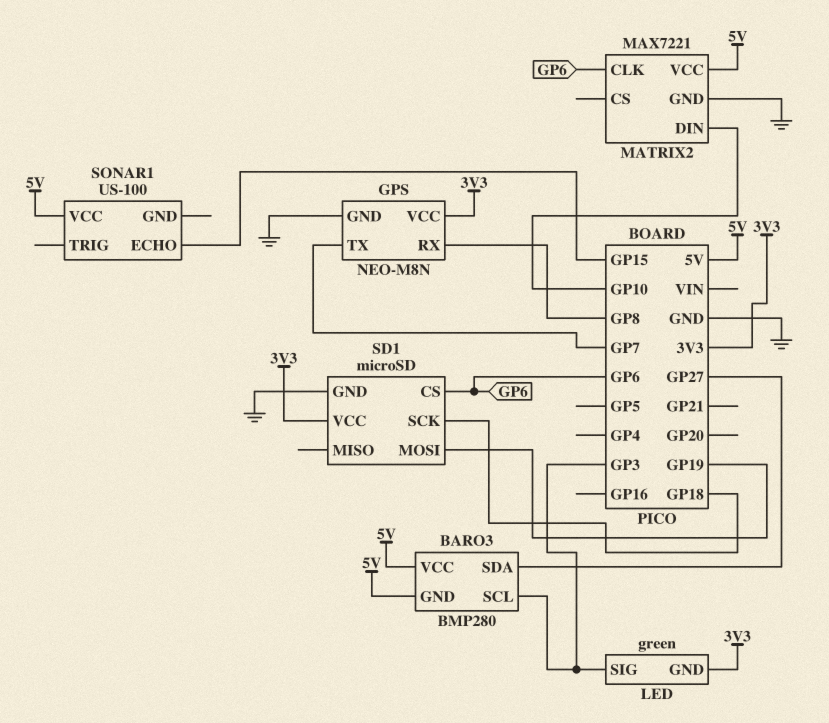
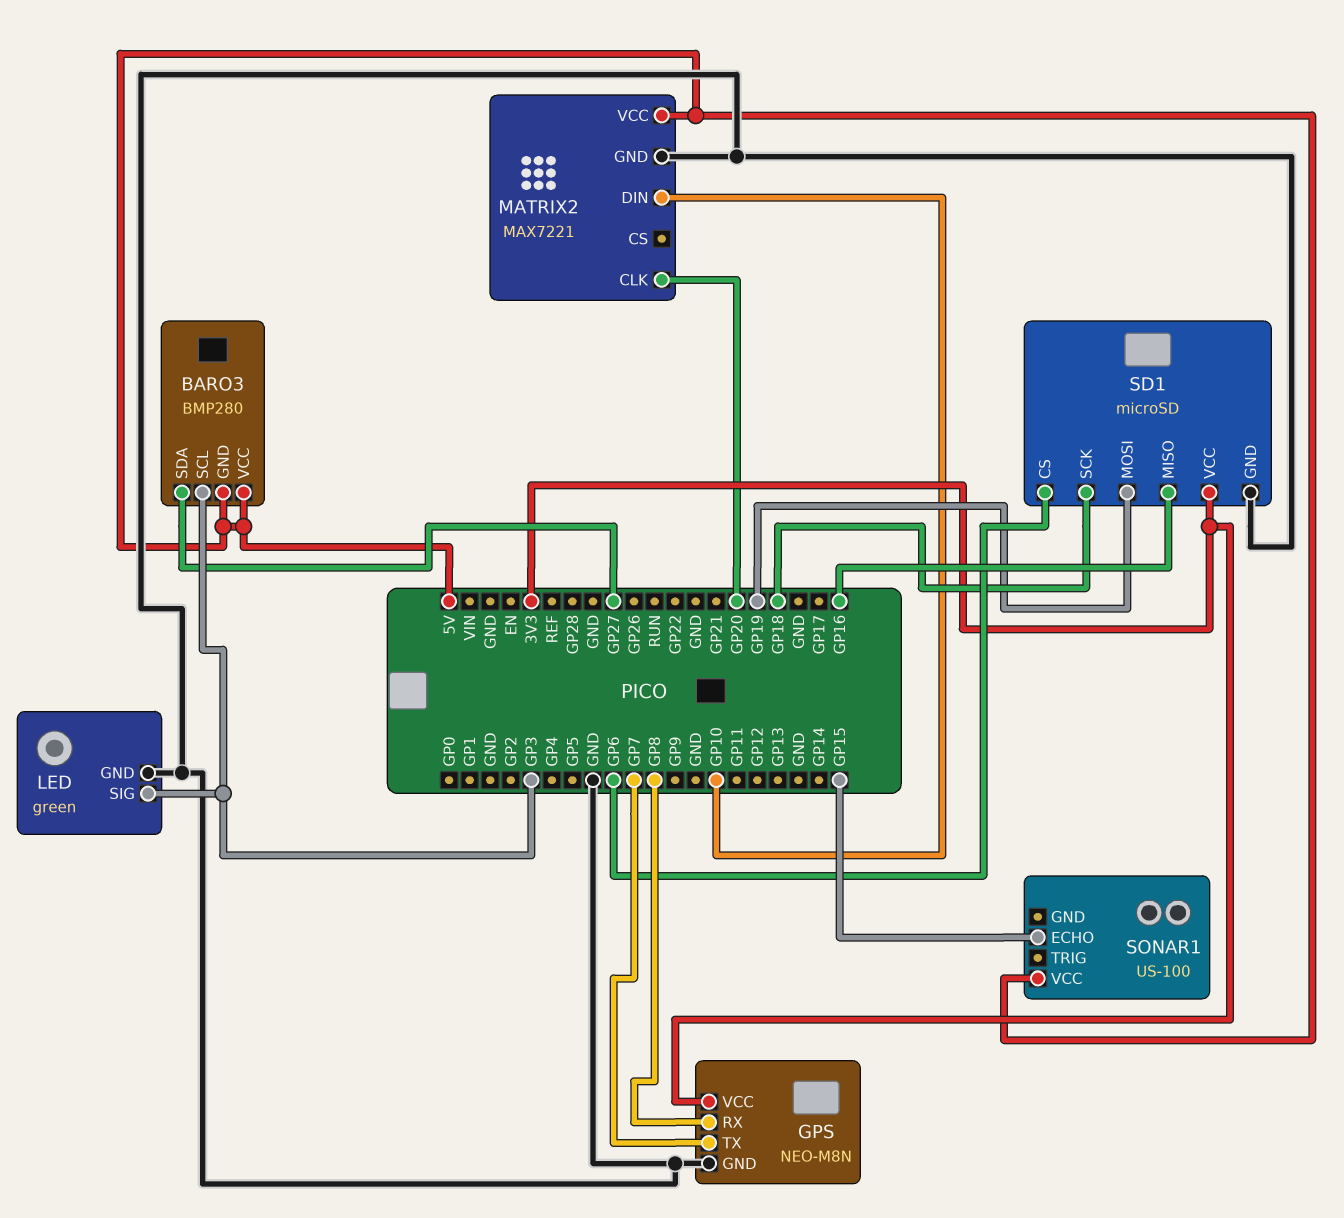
LED pin GND: 3V3 -> GND
MATRIX2 pin CLK: GP6 -> GP20
SD1 pin MISO: none -> GP16

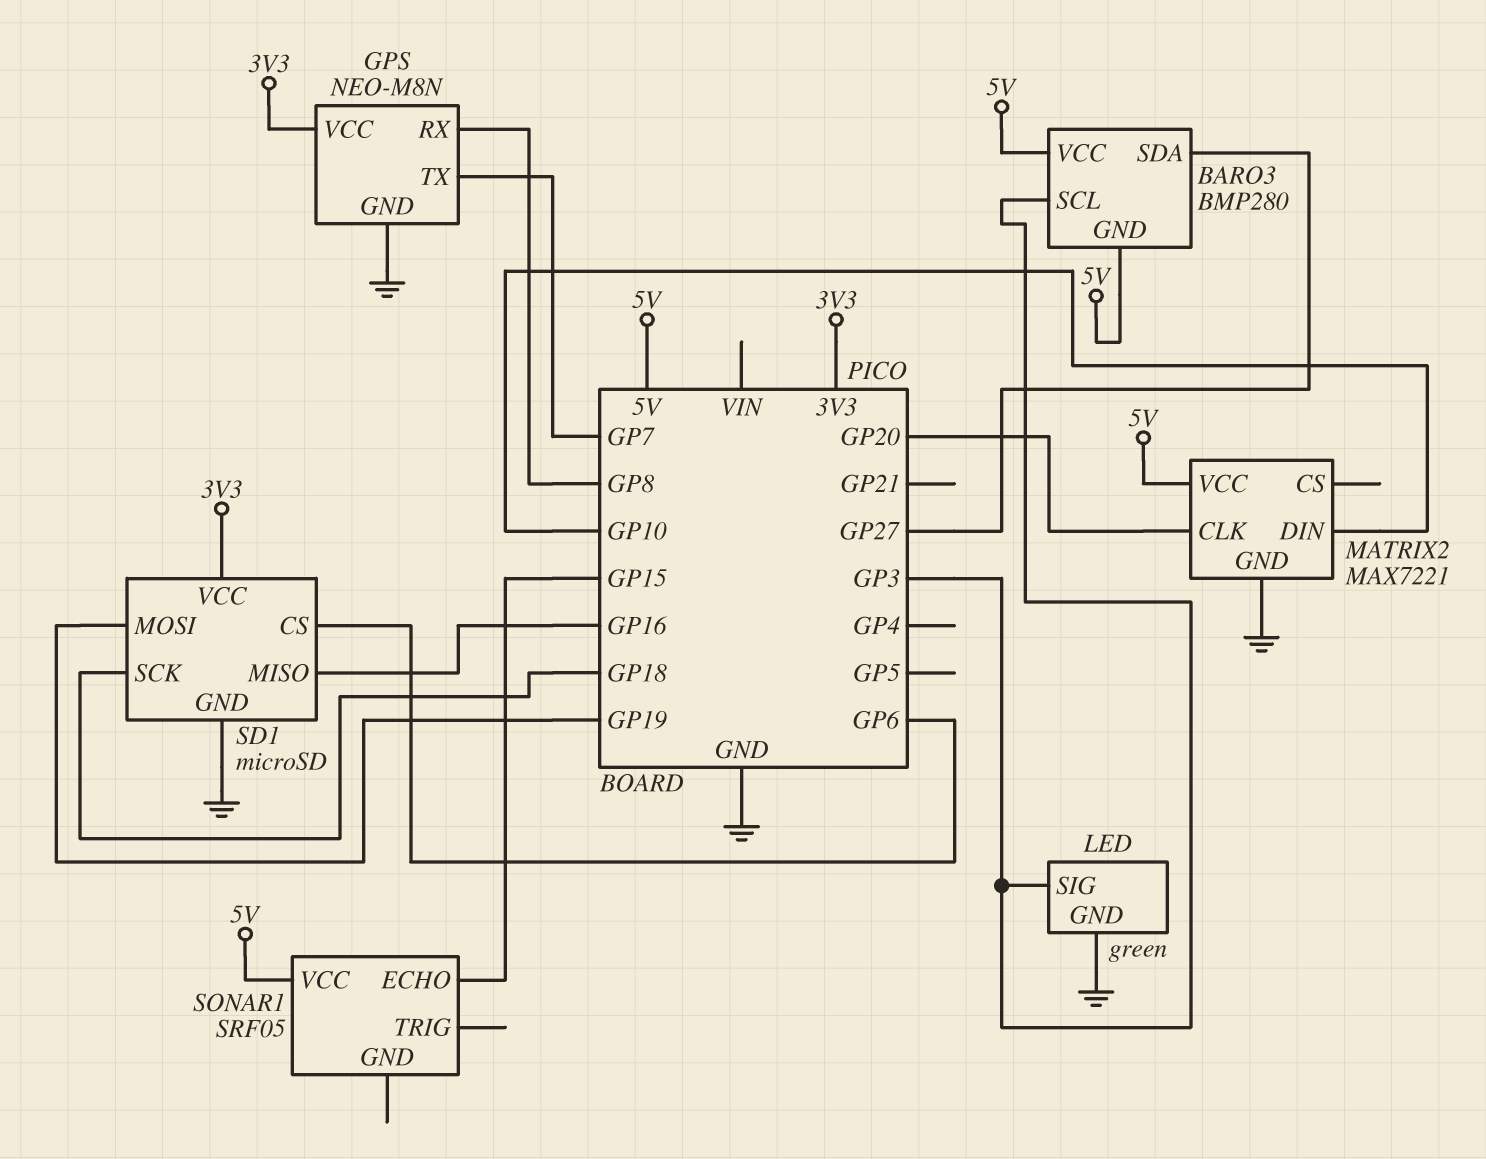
SONAR1: US-100 -> SRF05

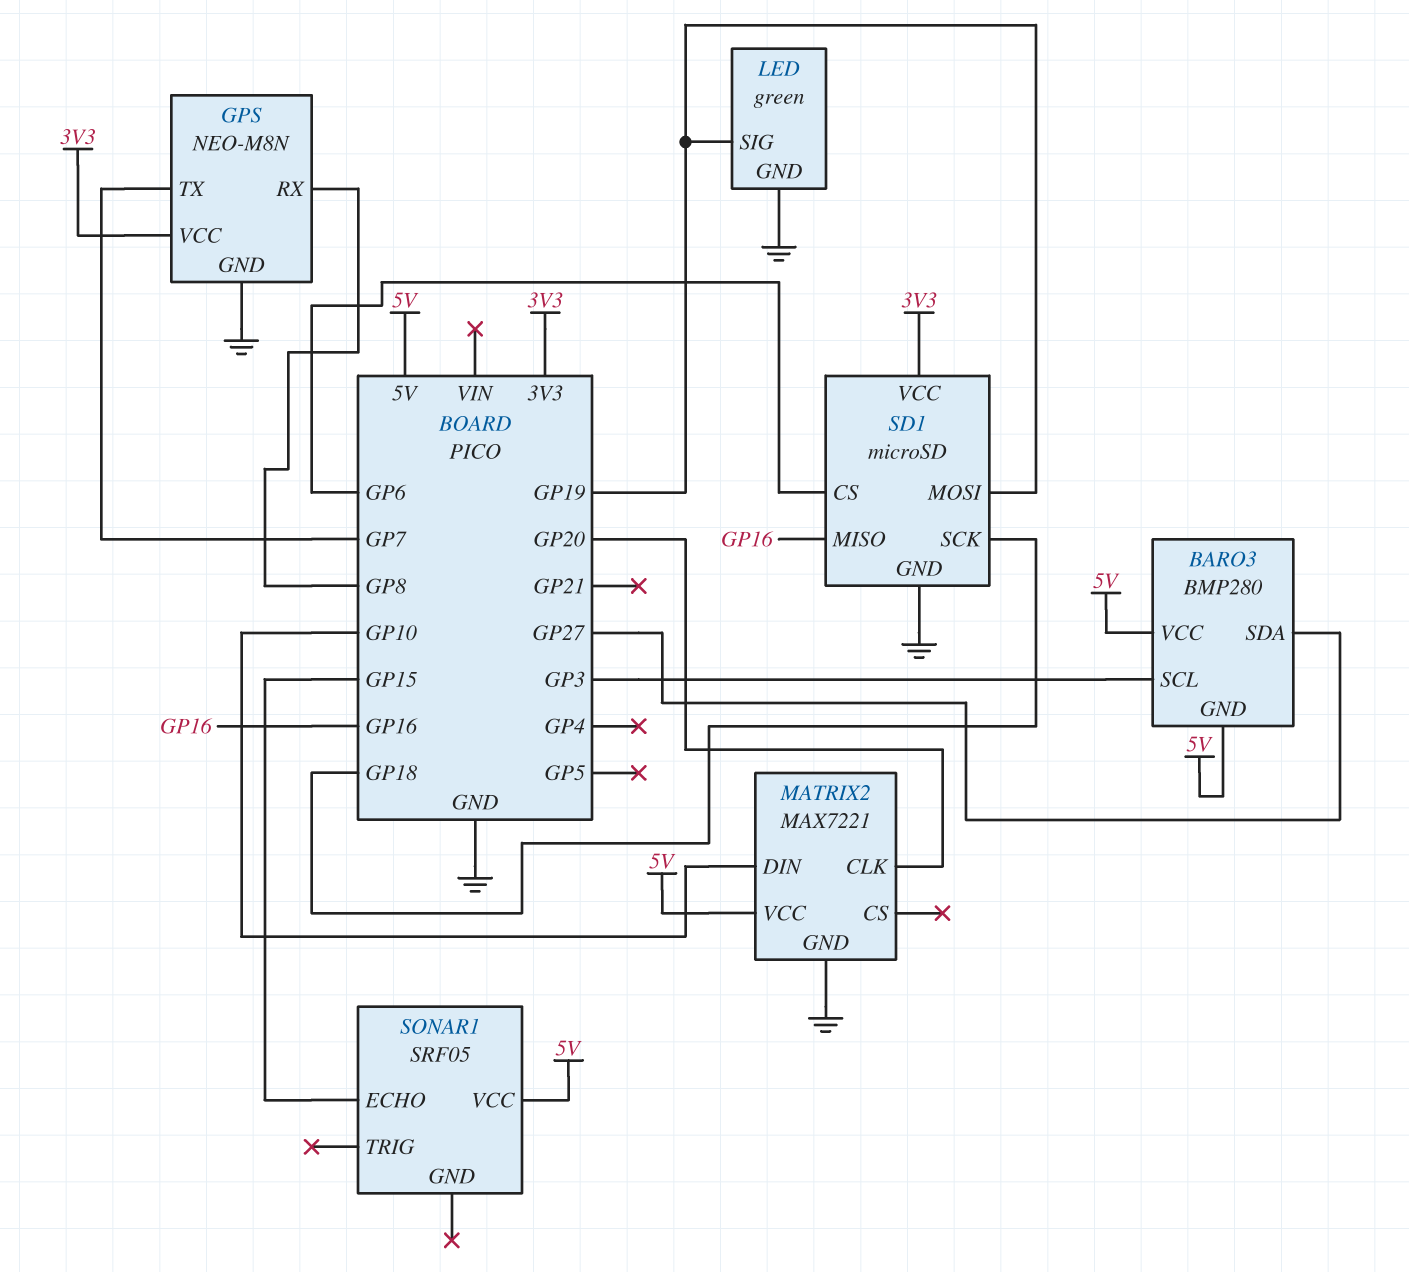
LED pin SIG: GP3 -> GP19

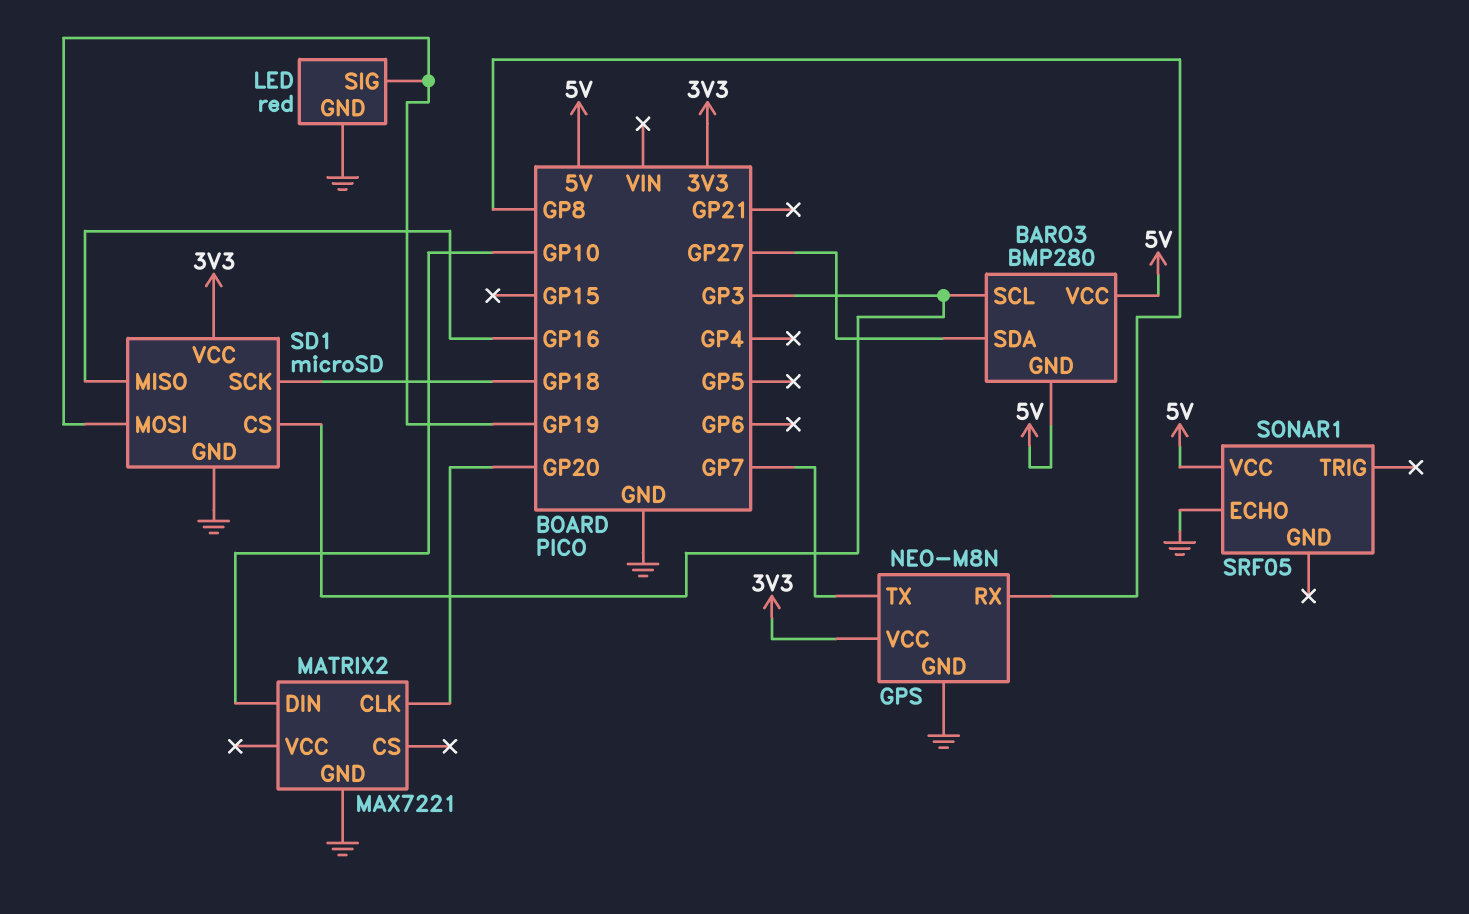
LED: green -> red
MATRIX2 pin VCC: 5V -> none
SD1 pin CS: GP6 -> GP3
SONAR1 pin ECHO: GP15 -> GND

